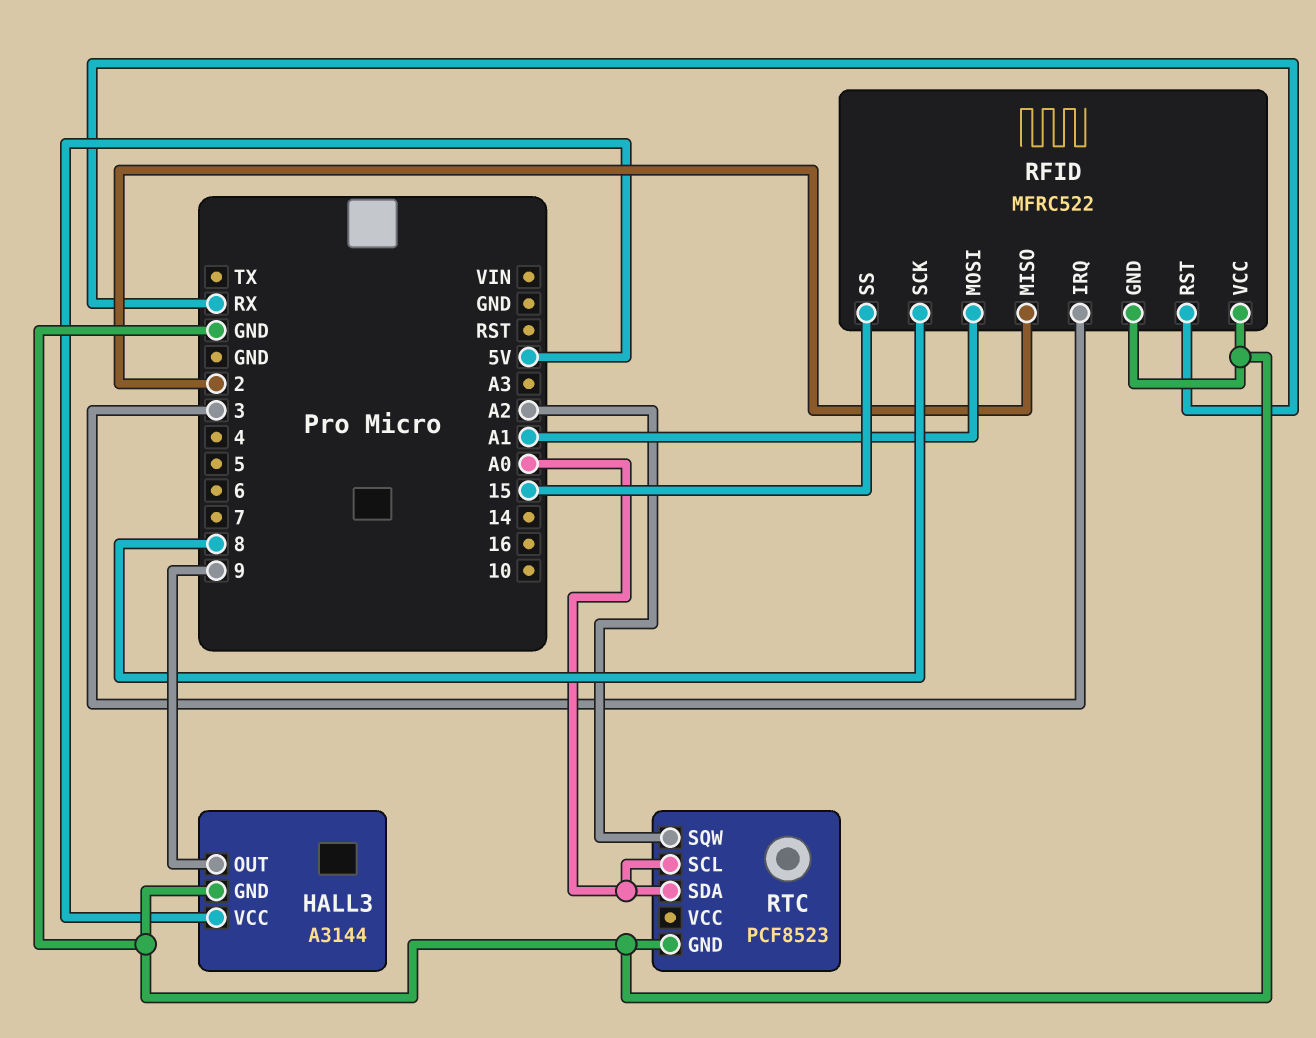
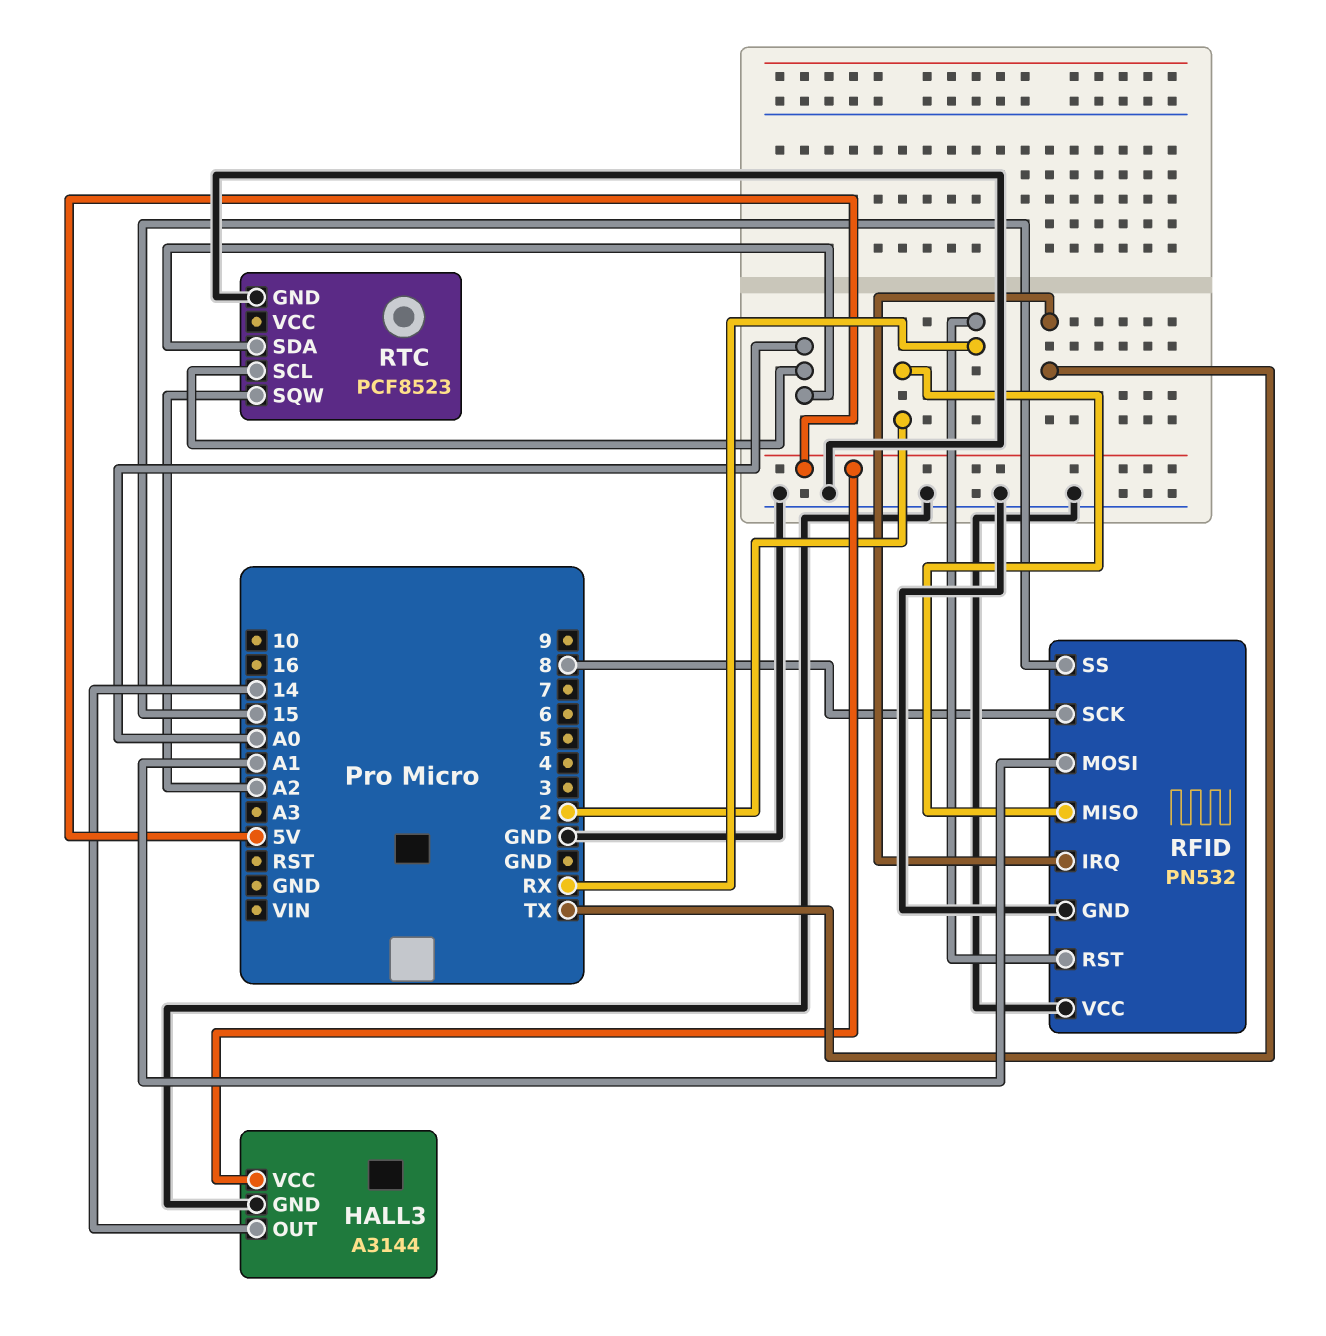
HALL3 pin OUT: 9 -> 14
RFID: MFRC522 -> PN532
RFID pin IRQ: 3 -> TX

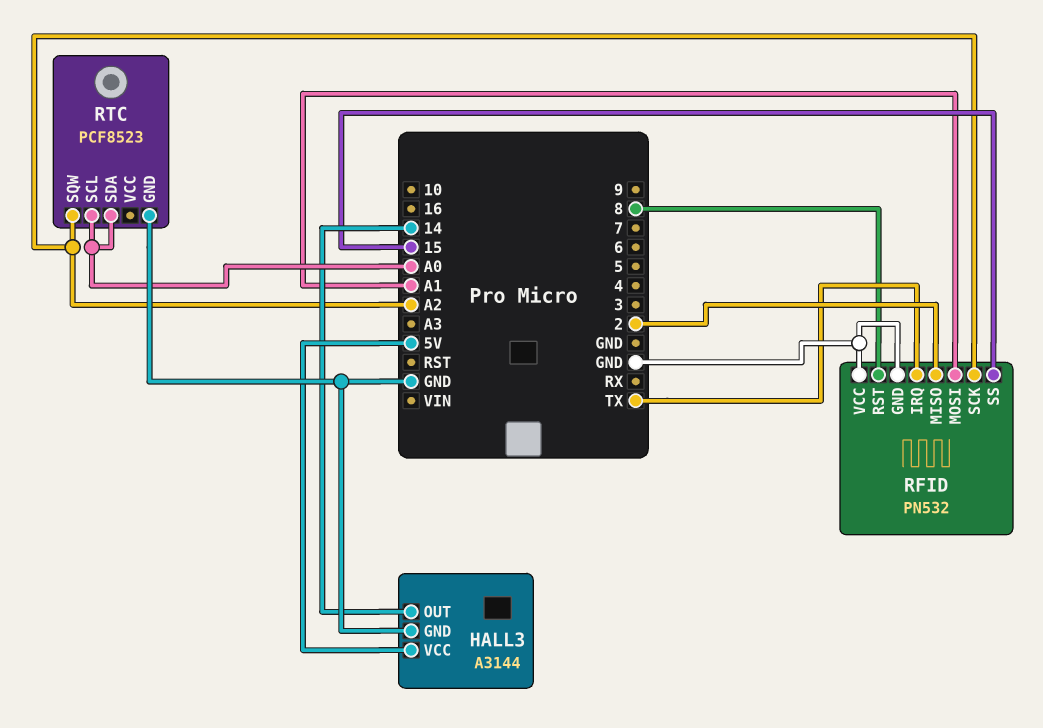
RFID pin RST: RX -> 8
RFID pin SCK: 8 -> A2

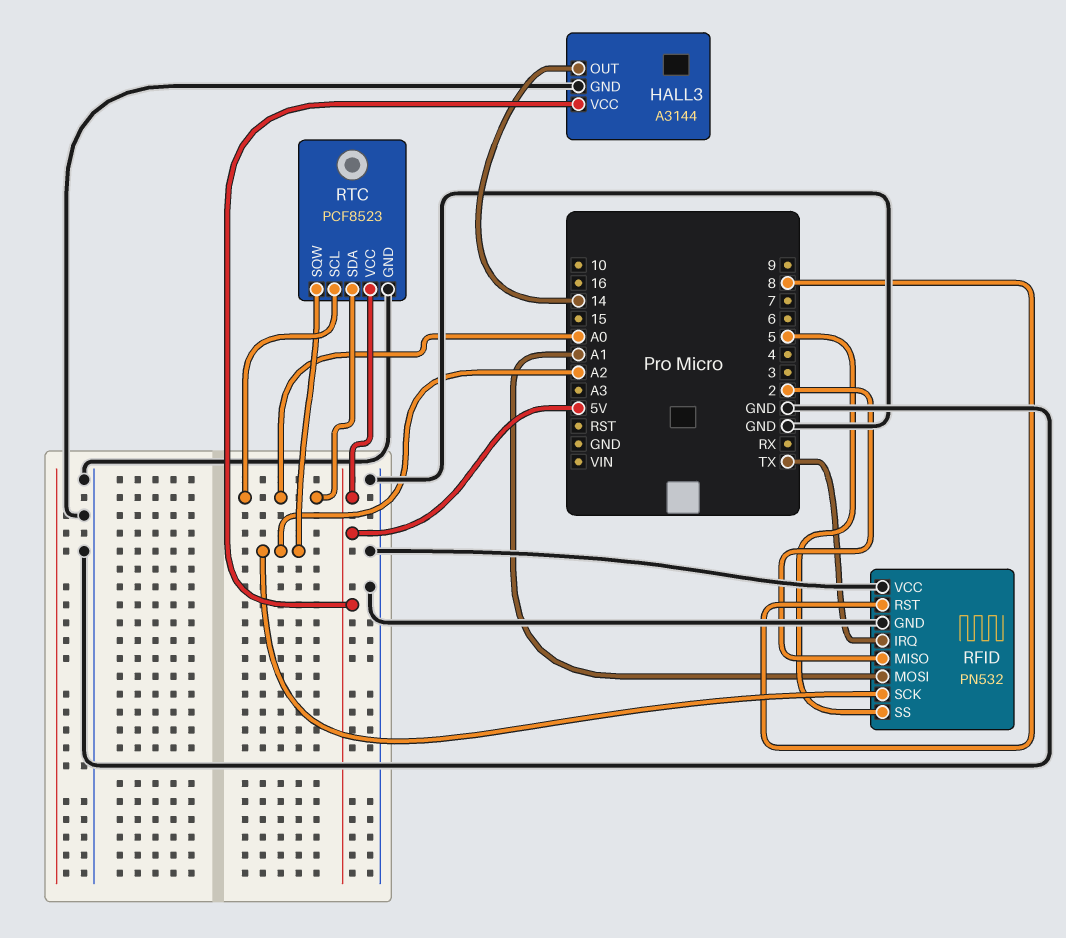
RFID pin SS: 15 -> 5
RTC pin VCC: none -> 5V

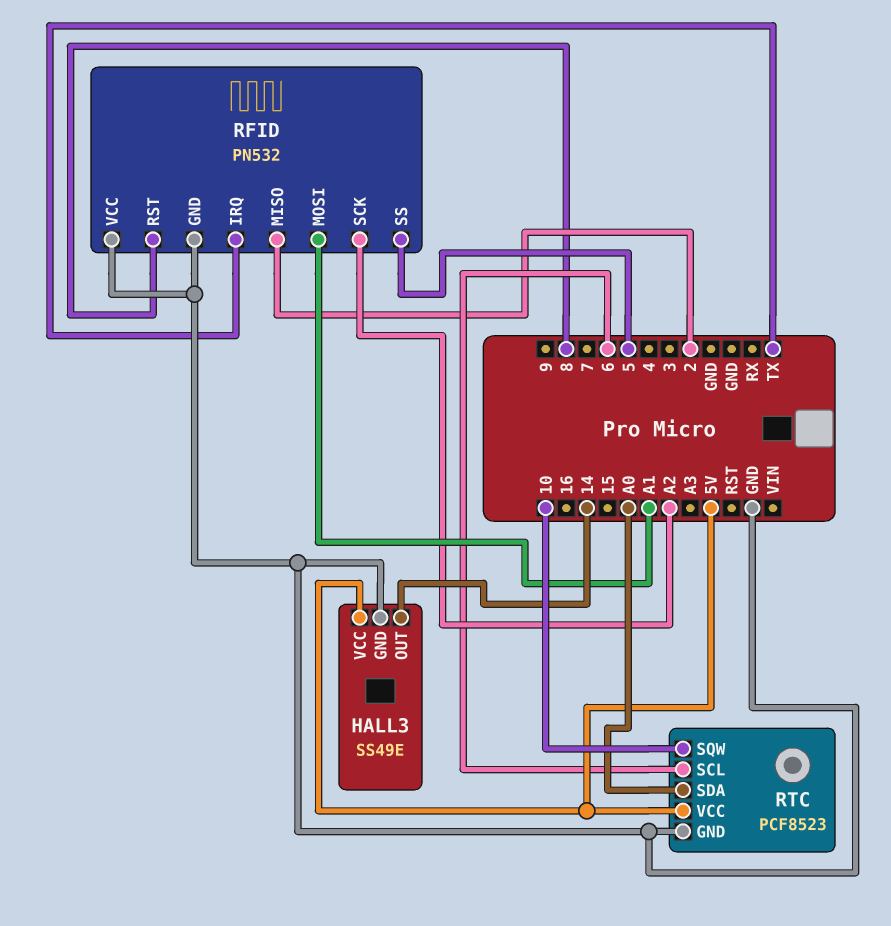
HALL3: A3144 -> SS49E
RTC pin SCL: A0 -> 6
RTC pin SQW: A2 -> 10

